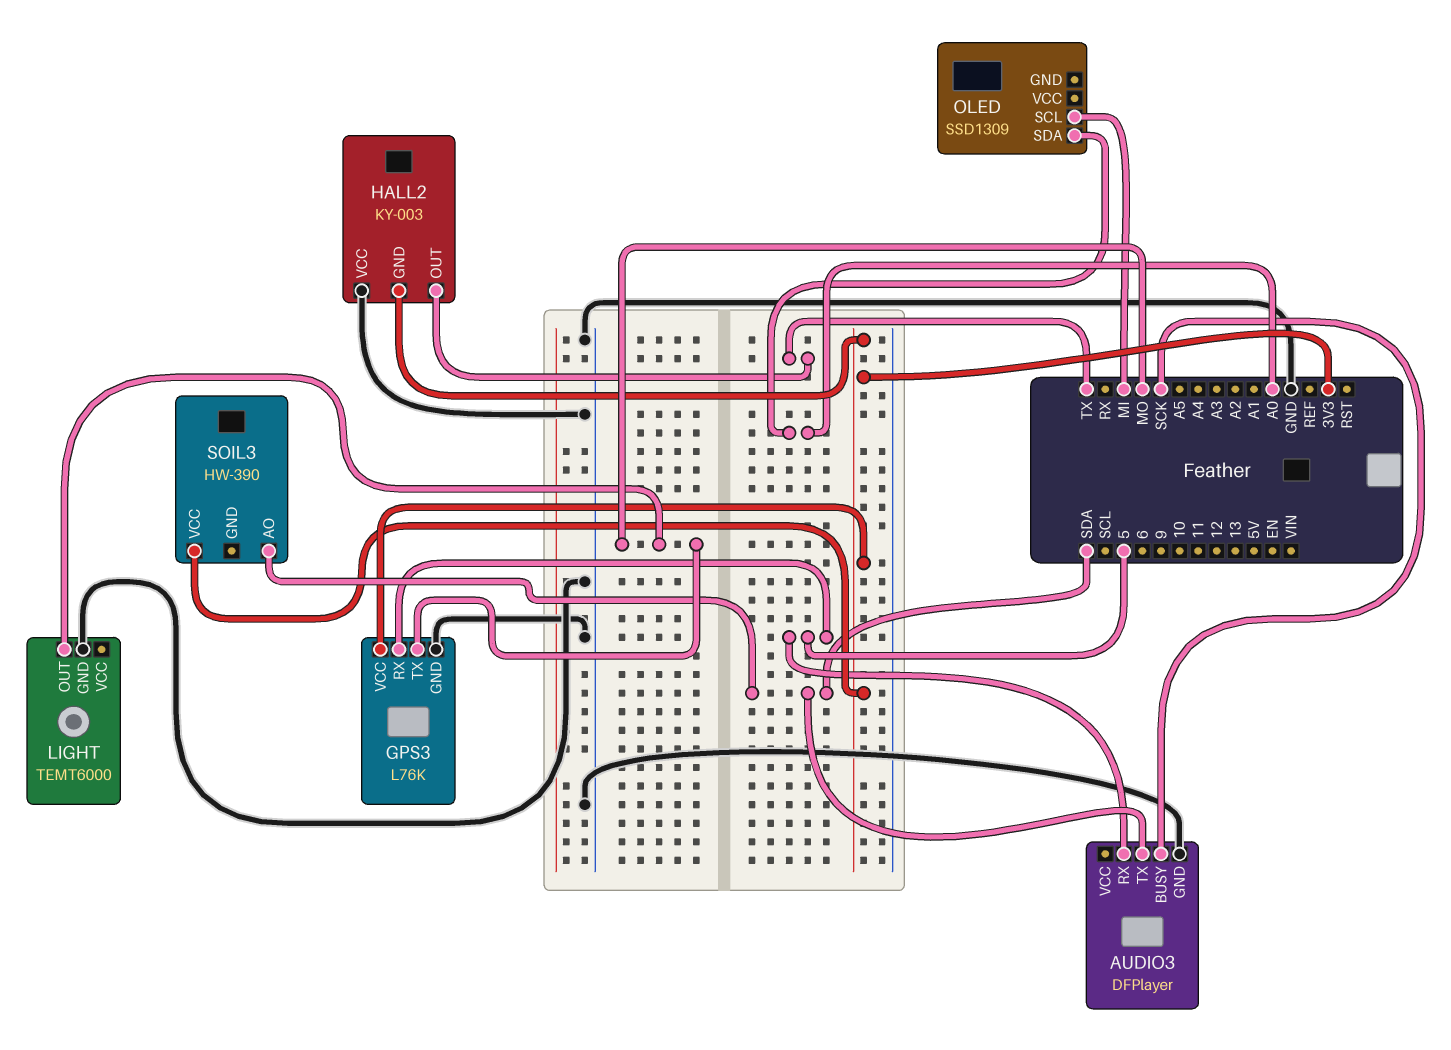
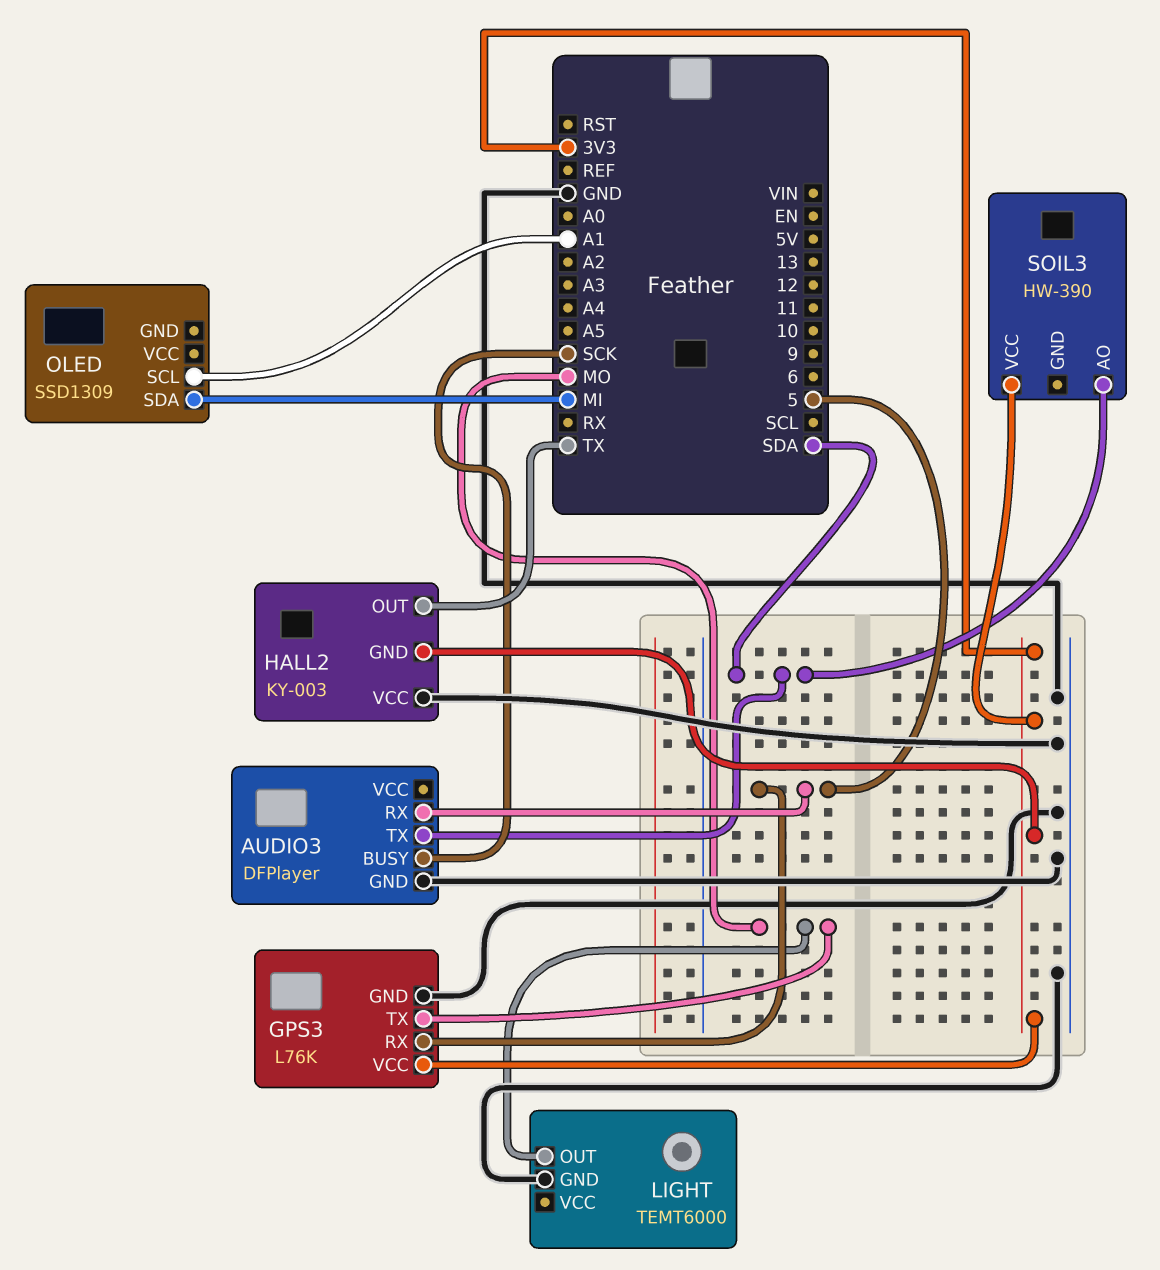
OLED pin SCL: MI -> A1
OLED pin SDA: A0 -> MI

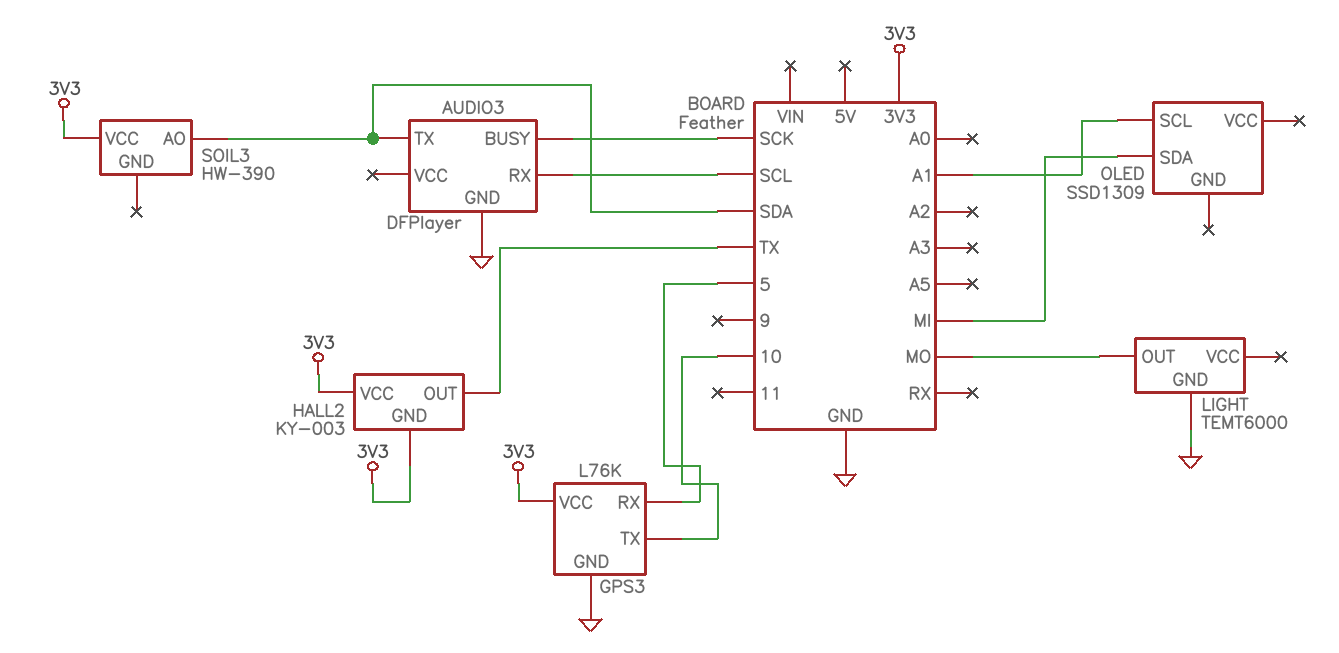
AUDIO3 pin RX: 5 -> SCL
GPS3 pin TX: MO -> 10
HALL2 pin VCC: GND -> 3V3

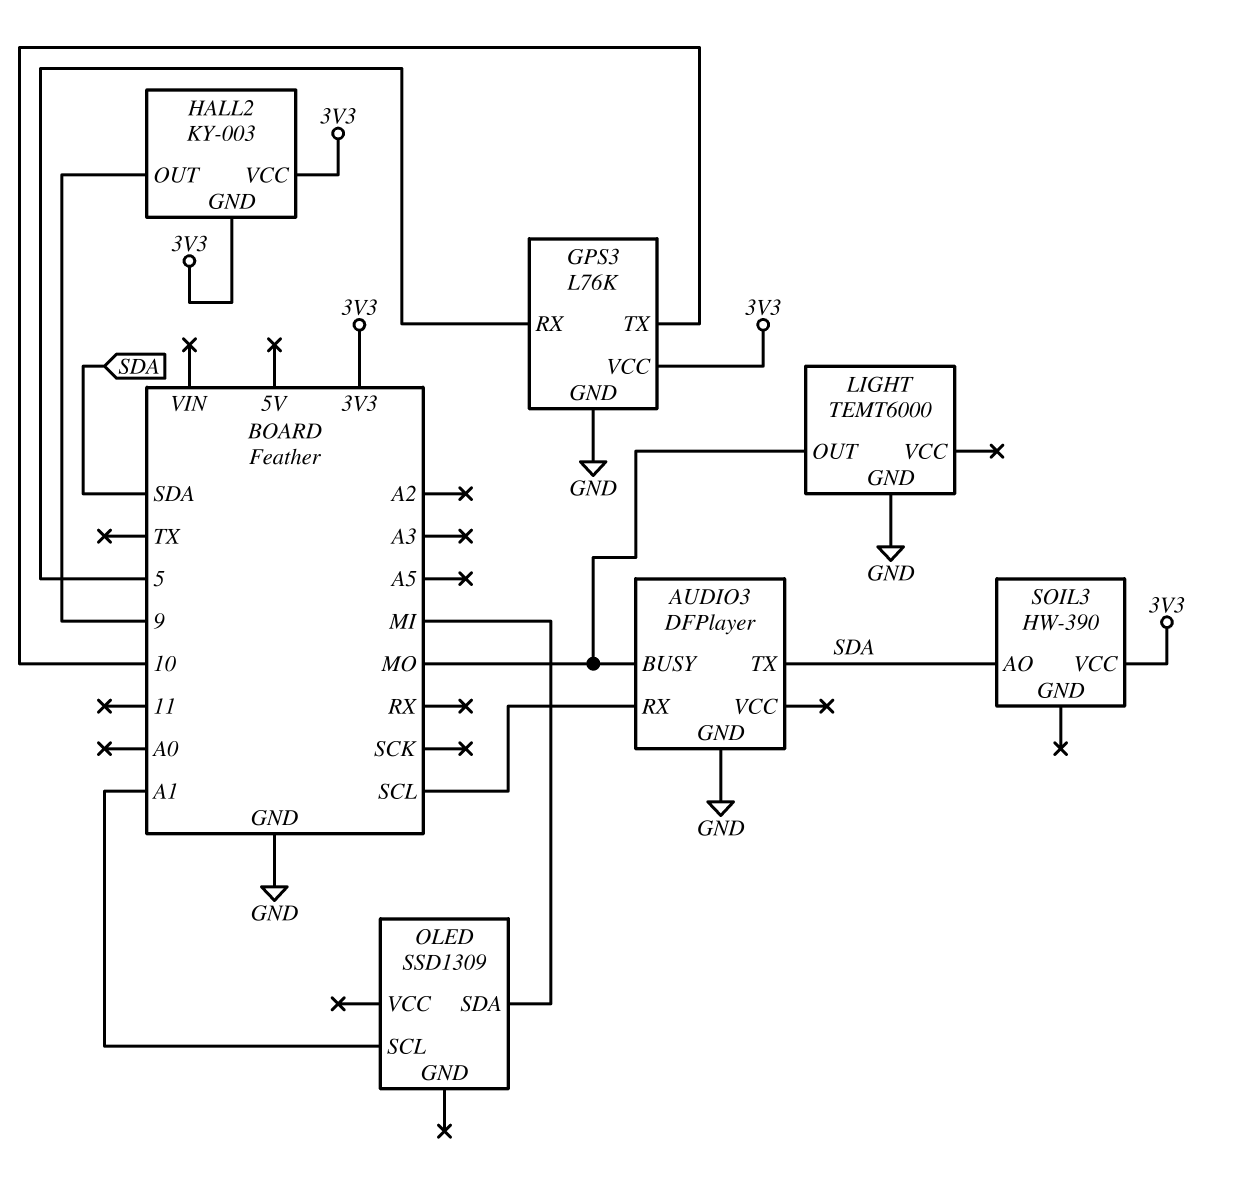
AUDIO3 pin BUSY: SCK -> MO
HALL2 pin OUT: TX -> 9

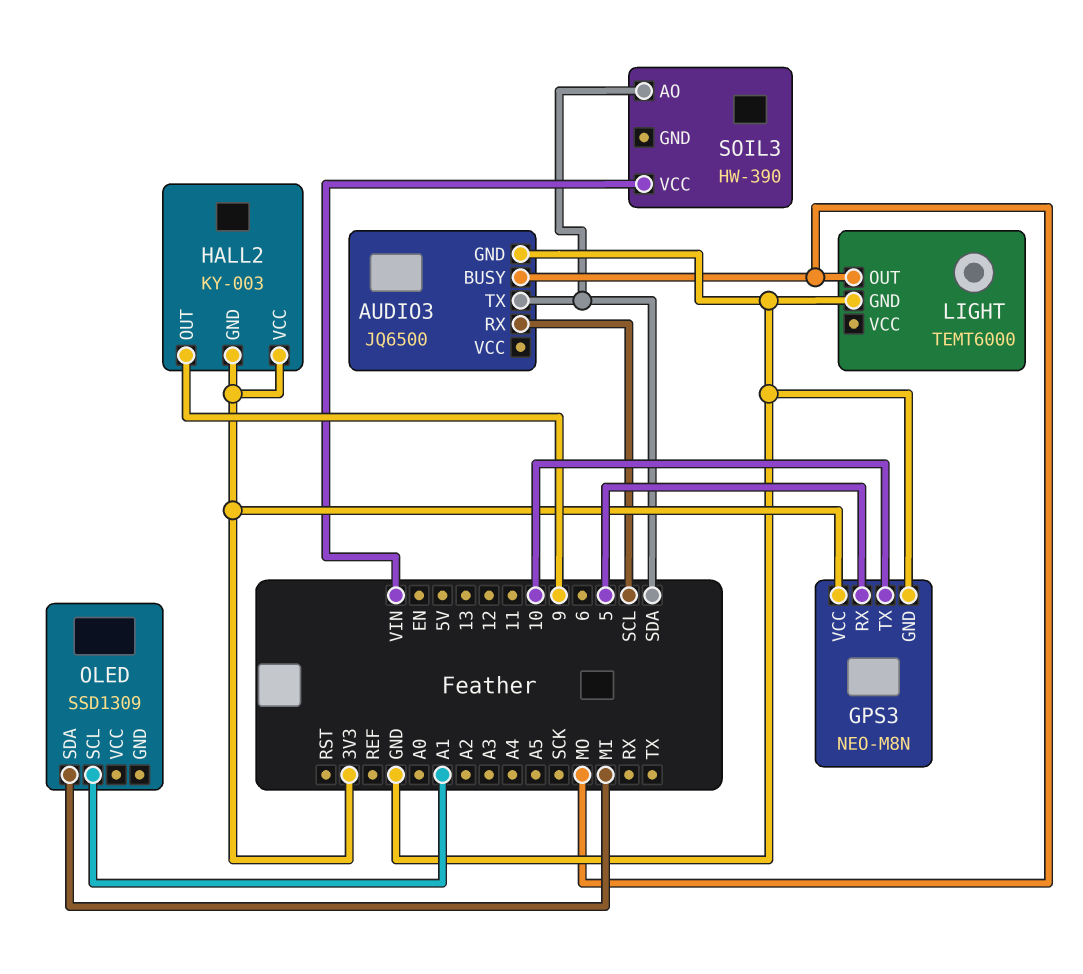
AUDIO3: DFPlayer -> JQ6500
GPS3: L76K -> NEO-M8N
SOIL3 pin VCC: 3V3 -> VIN

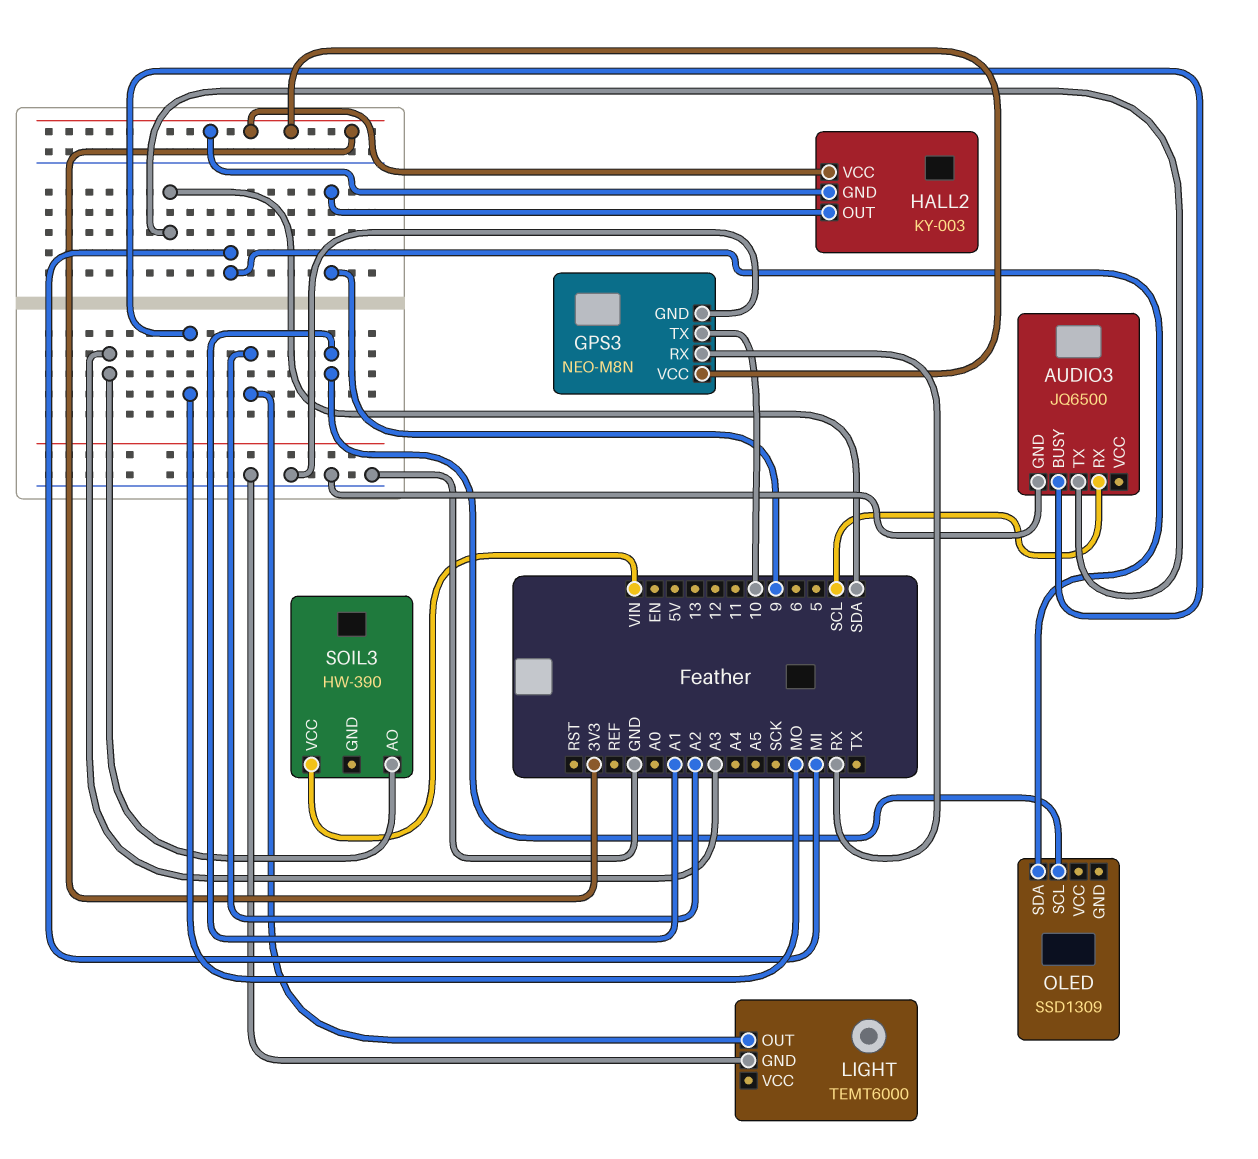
GPS3 pin RX: 5 -> RX
LIGHT pin OUT: MO -> A2
SOIL3 pin AO: SDA -> A3

